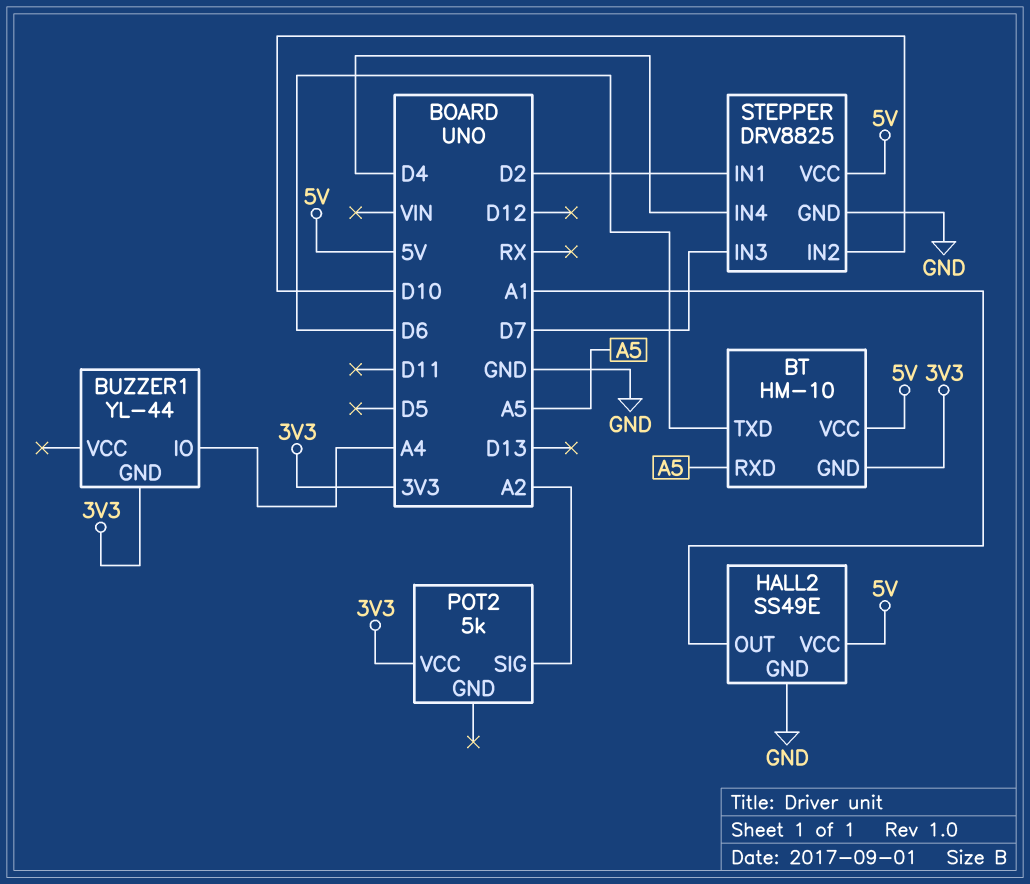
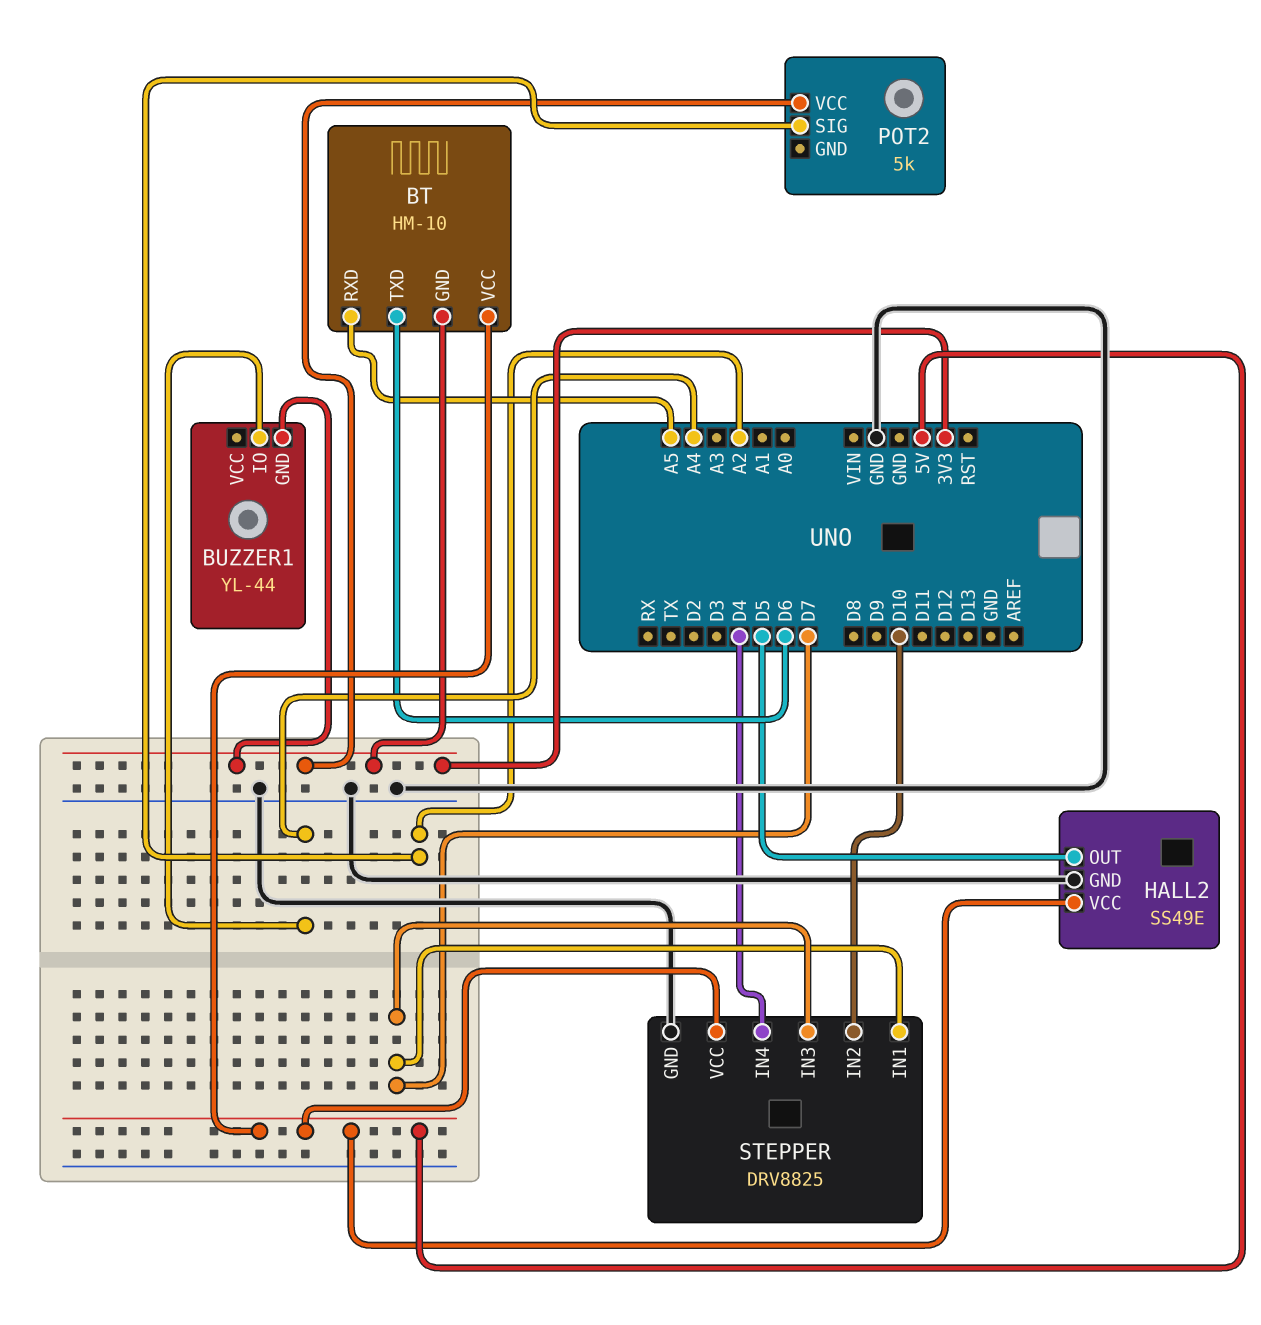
HALL2 pin OUT: A1 -> D5
STEPPER pin IN1: D2 -> D7

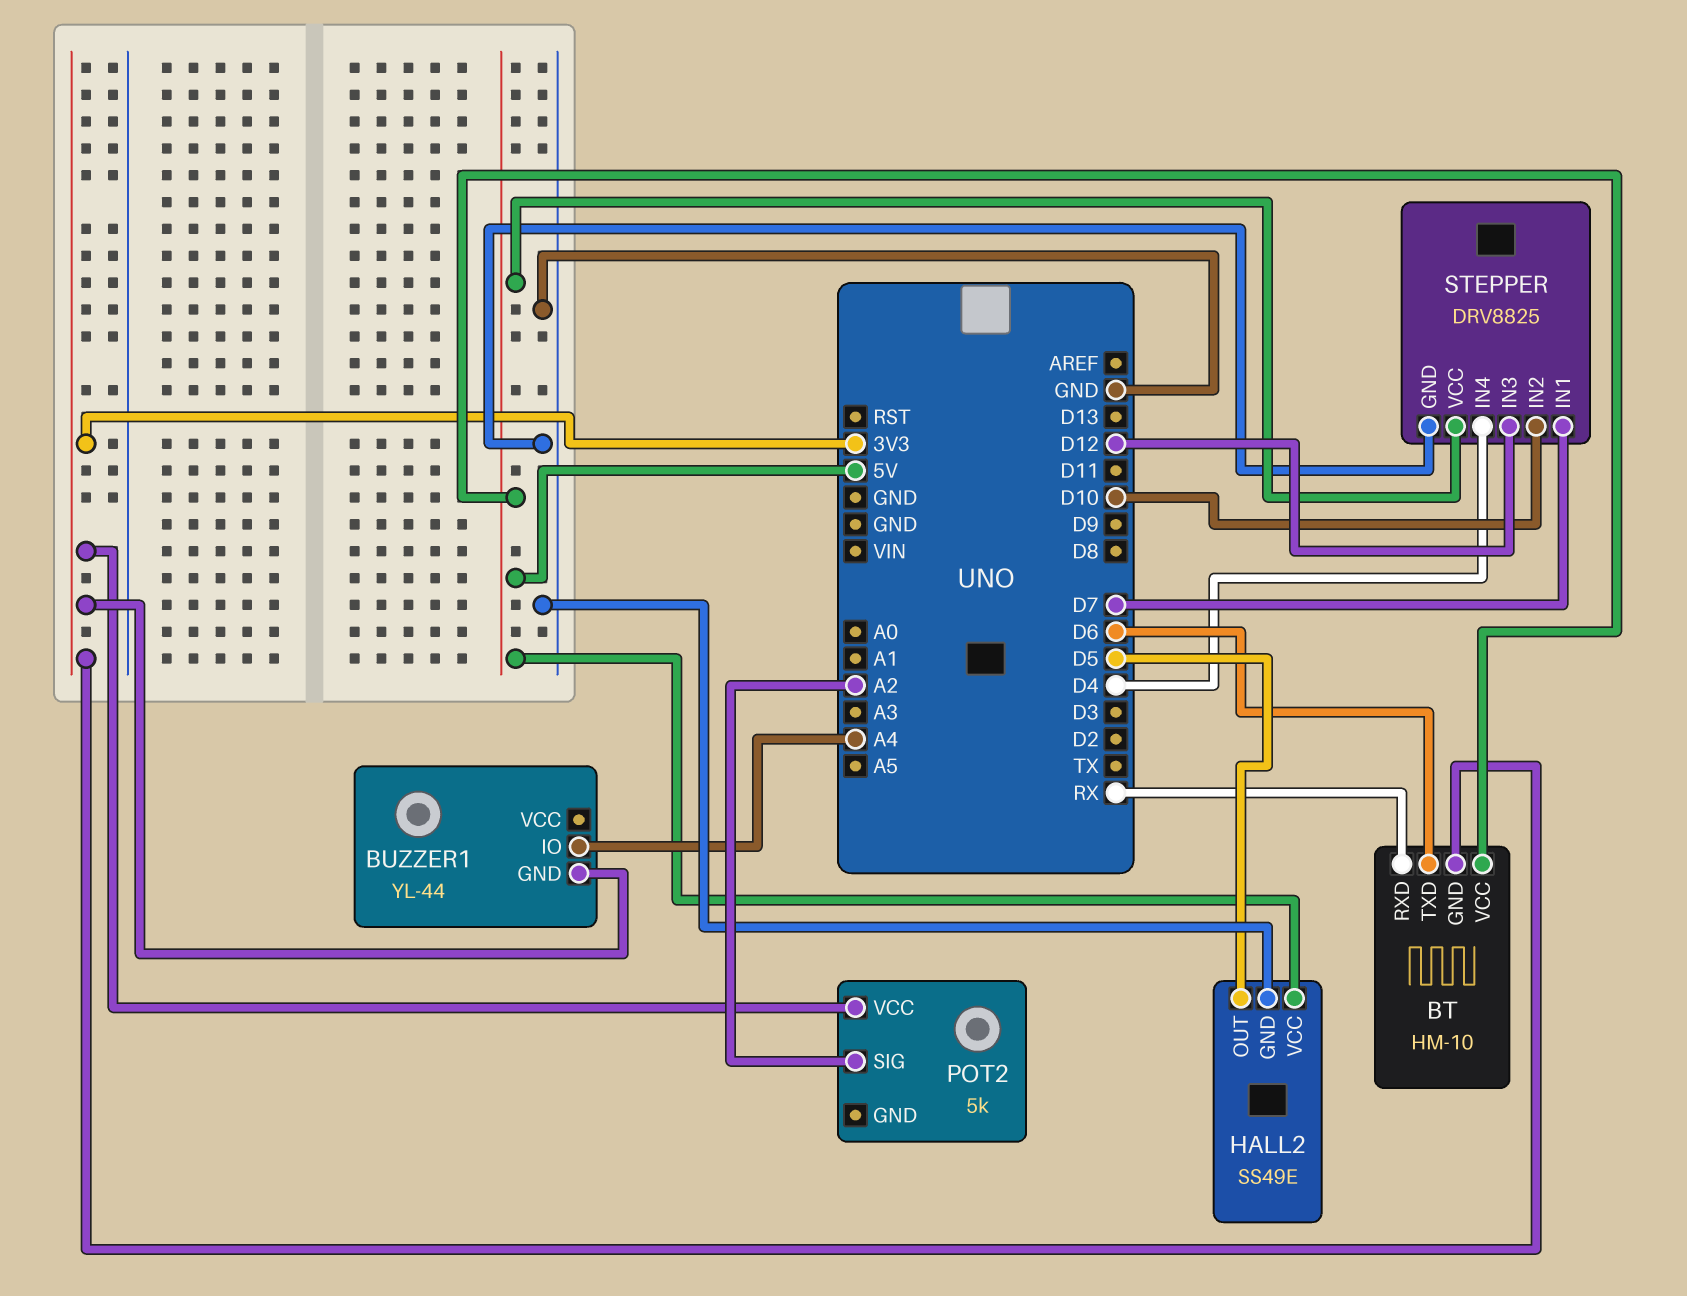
BT pin RXD: A5 -> RX
STEPPER pin IN3: D7 -> D12

